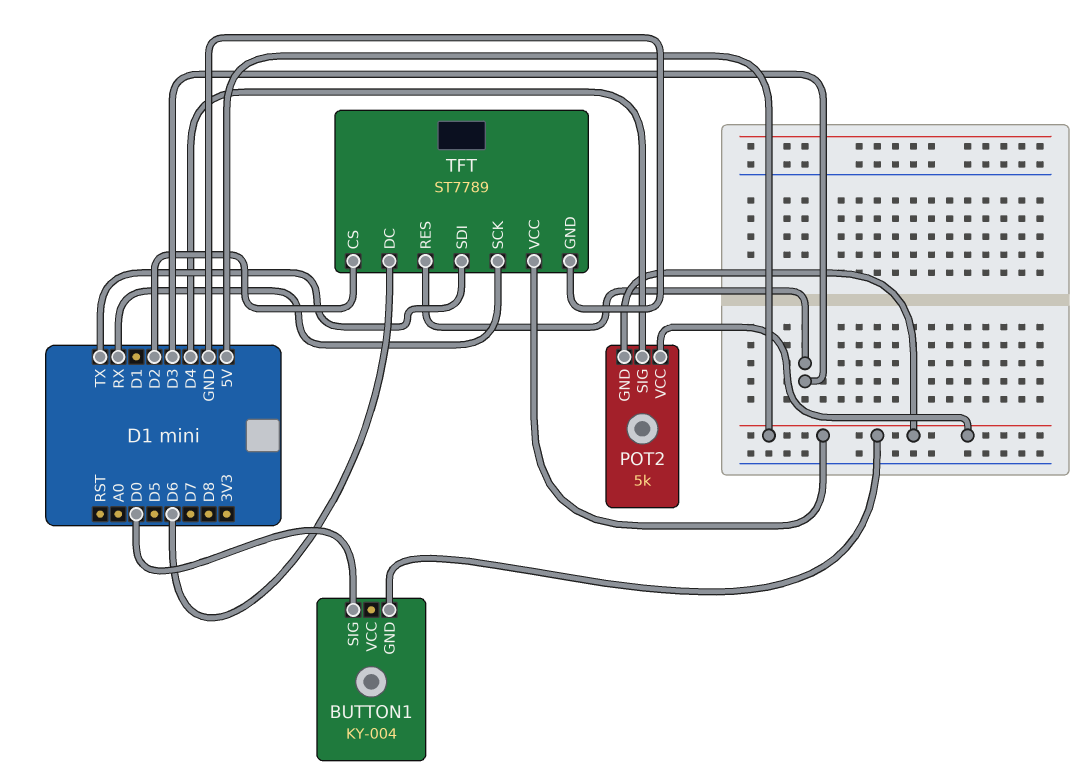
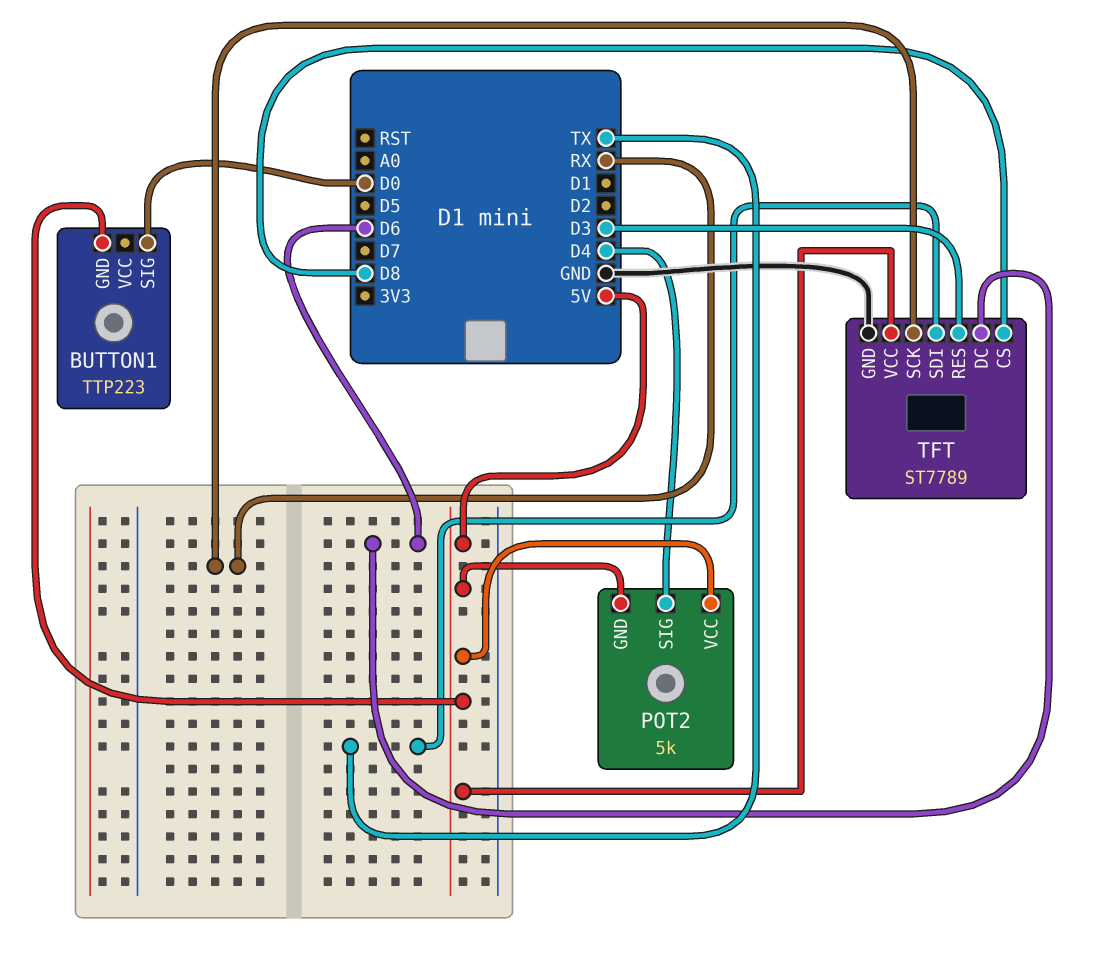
BUTTON1: KY-004 -> TTP223
TFT pin CS: D2 -> D8

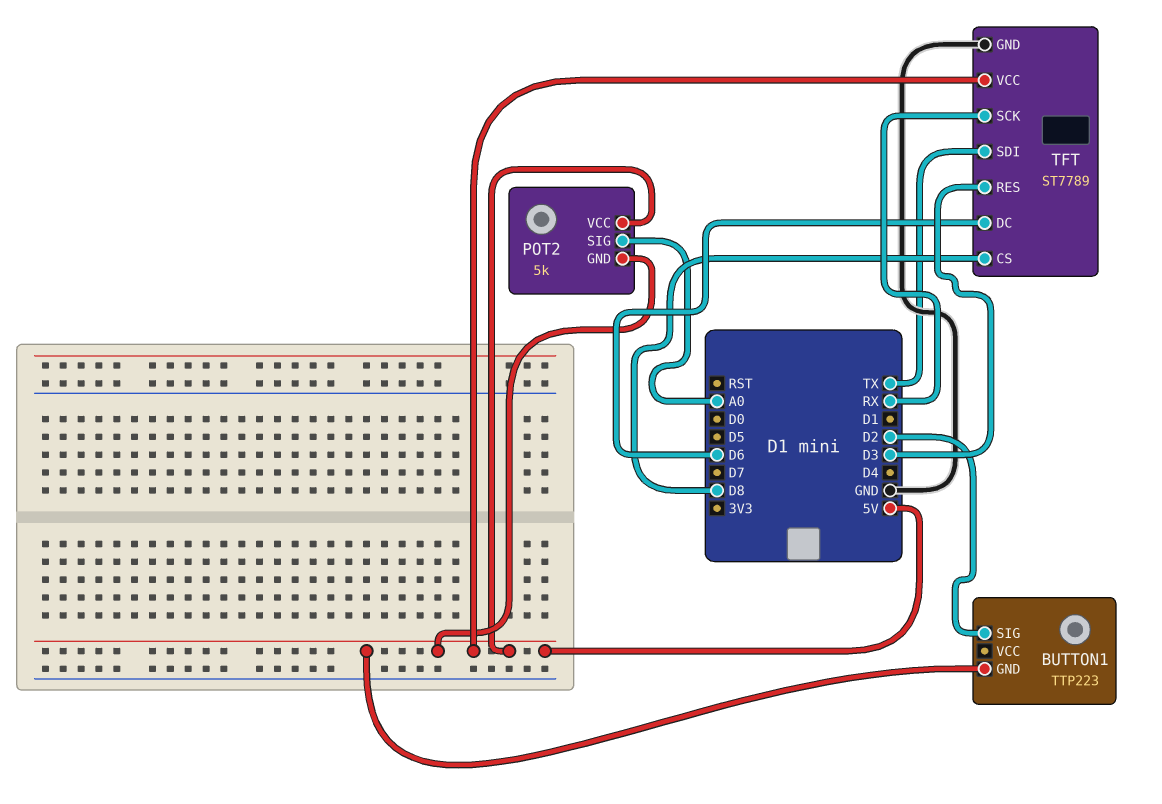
BUTTON1 pin SIG: D0 -> D2
POT2 pin SIG: D4 -> A0

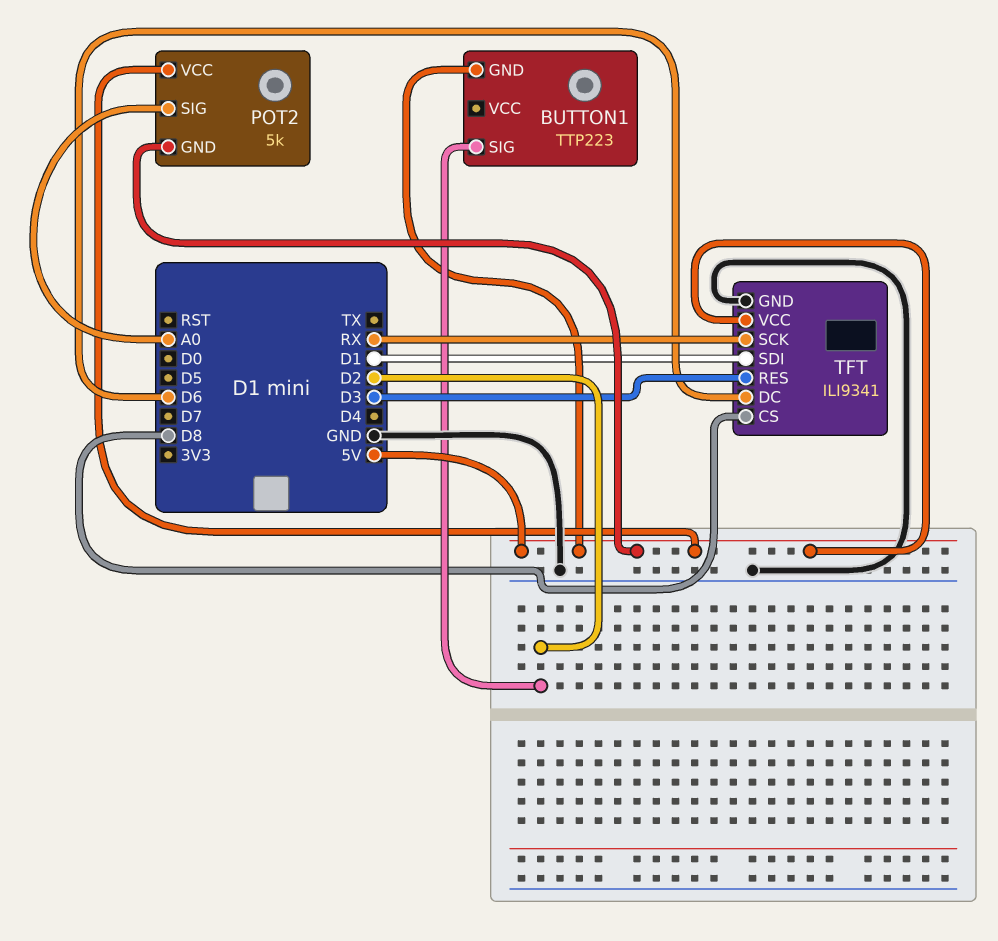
TFT: ST7789 -> ILI9341
TFT pin SDI: TX -> D1

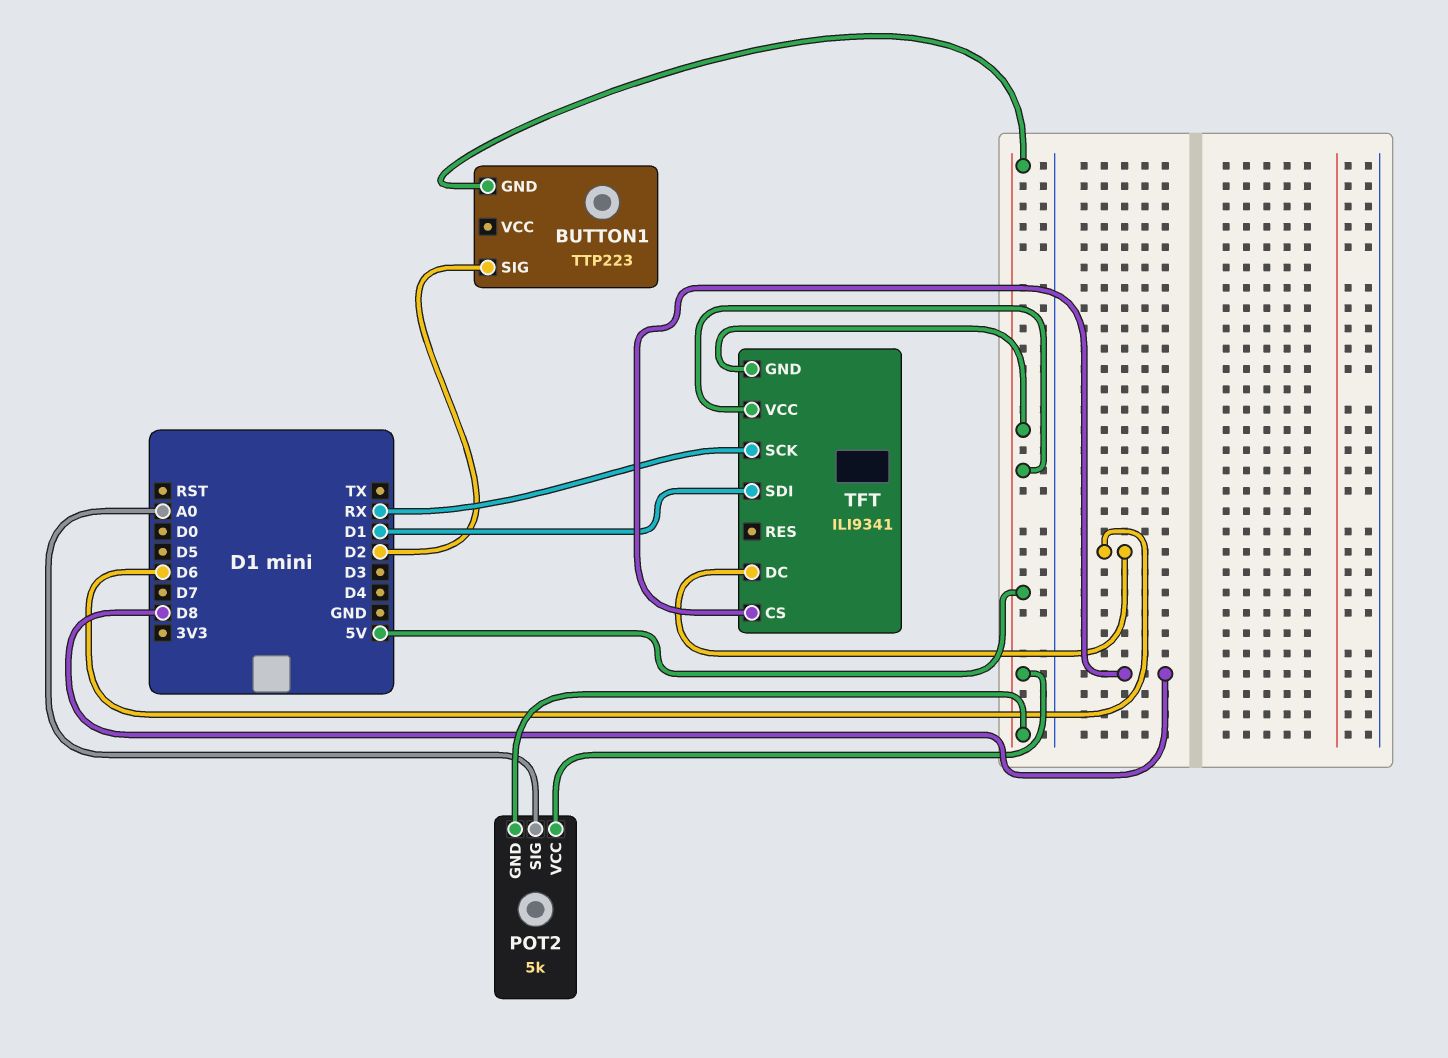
TFT pin GND: GND -> 5V
TFT pin RES: D3 -> none

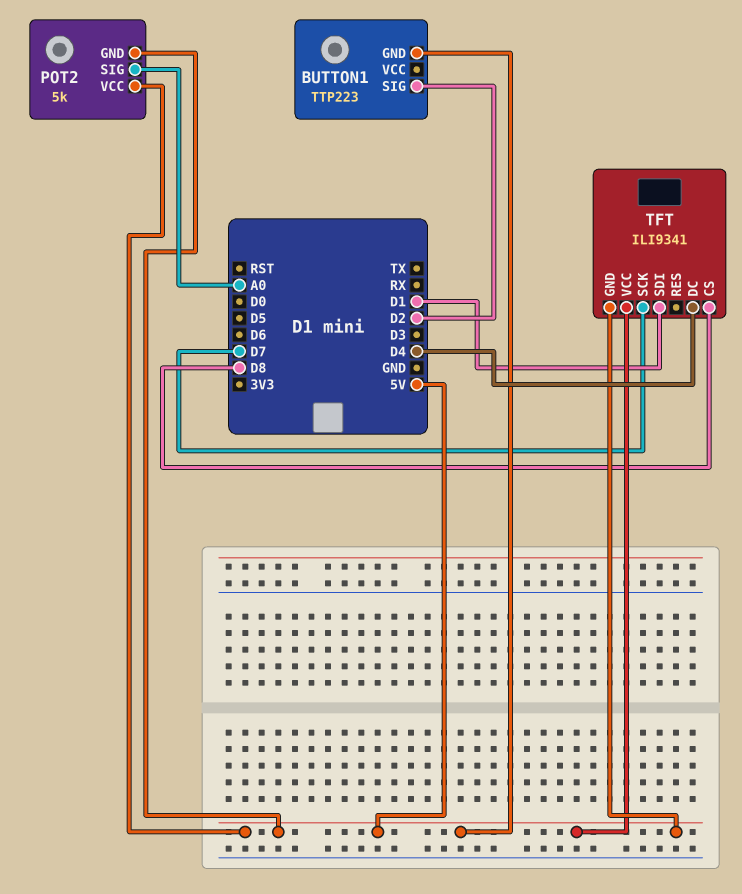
TFT pin DC: D6 -> D4
TFT pin SCK: RX -> D7

